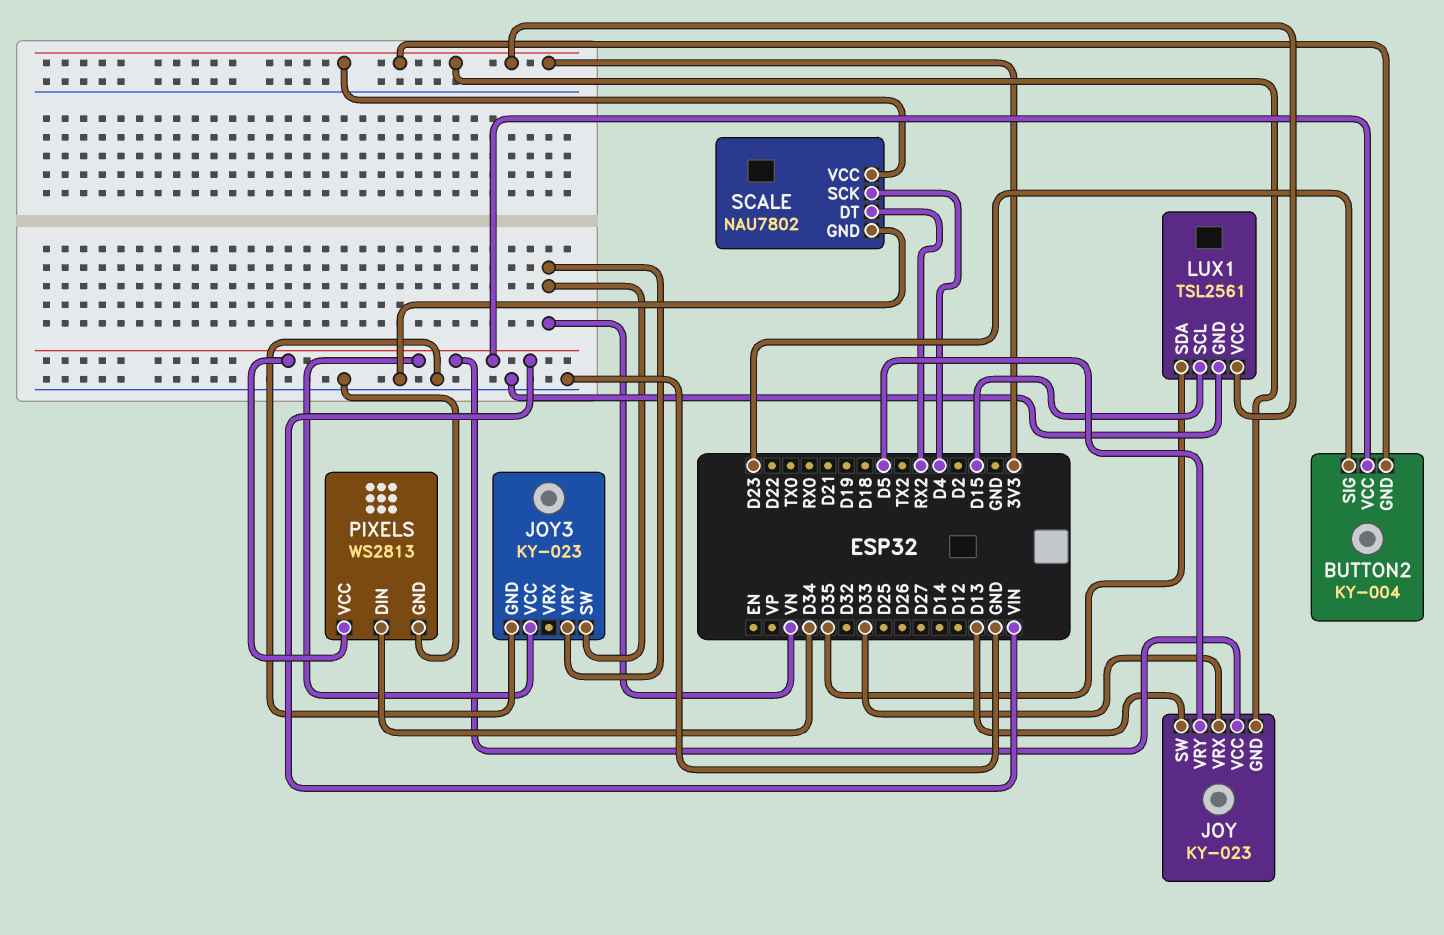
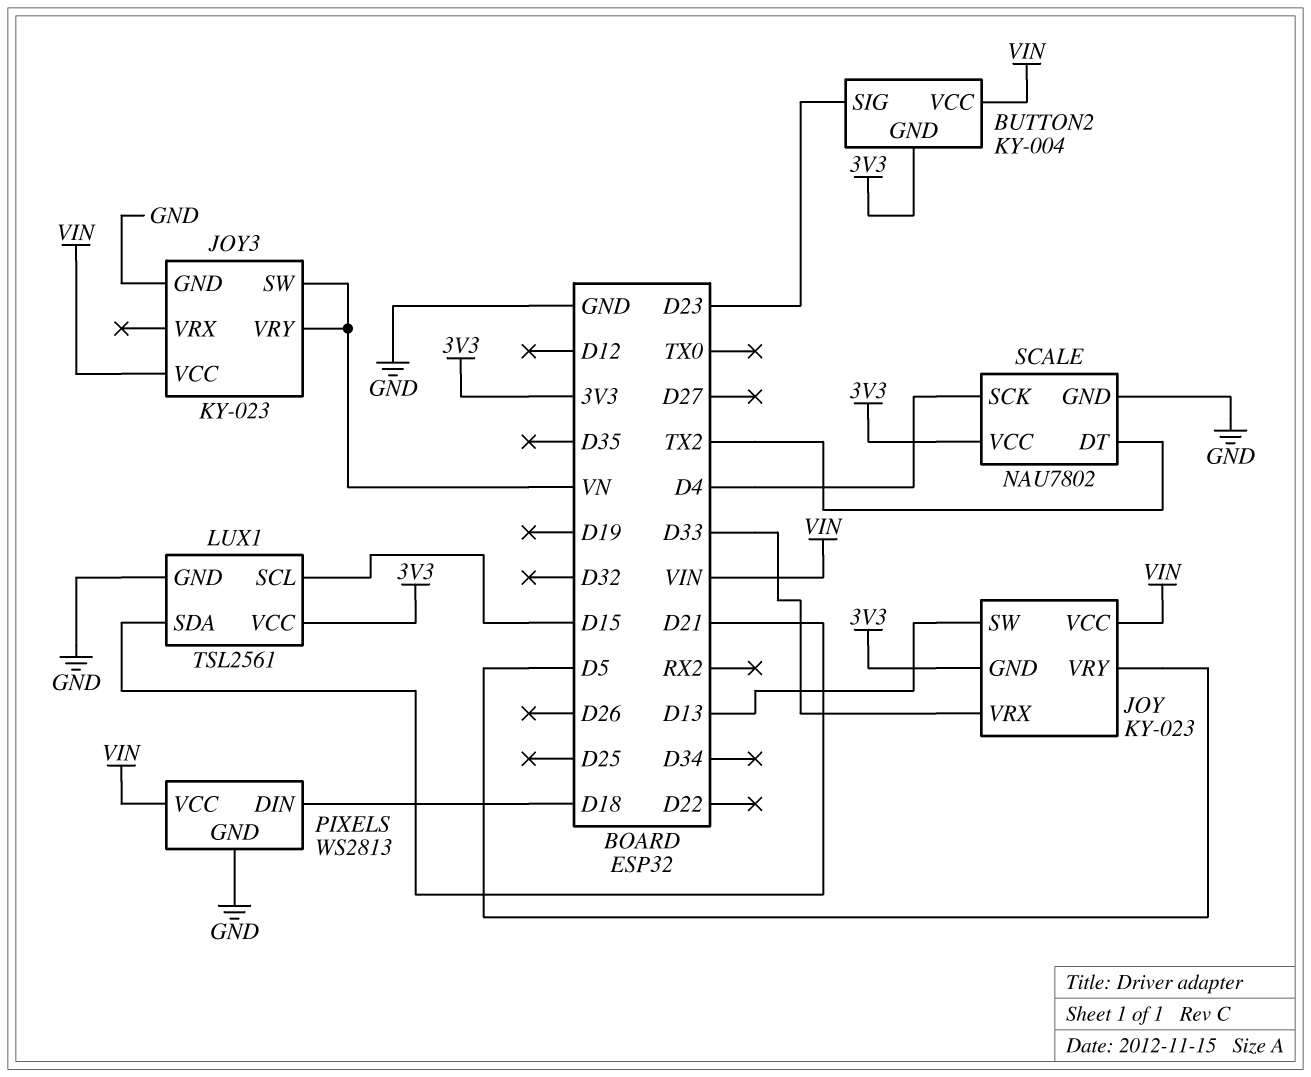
LUX1 pin SDA: D35 -> D21
PIXELS pin DIN: D34 -> D18
SCALE pin DT: RX2 -> TX2

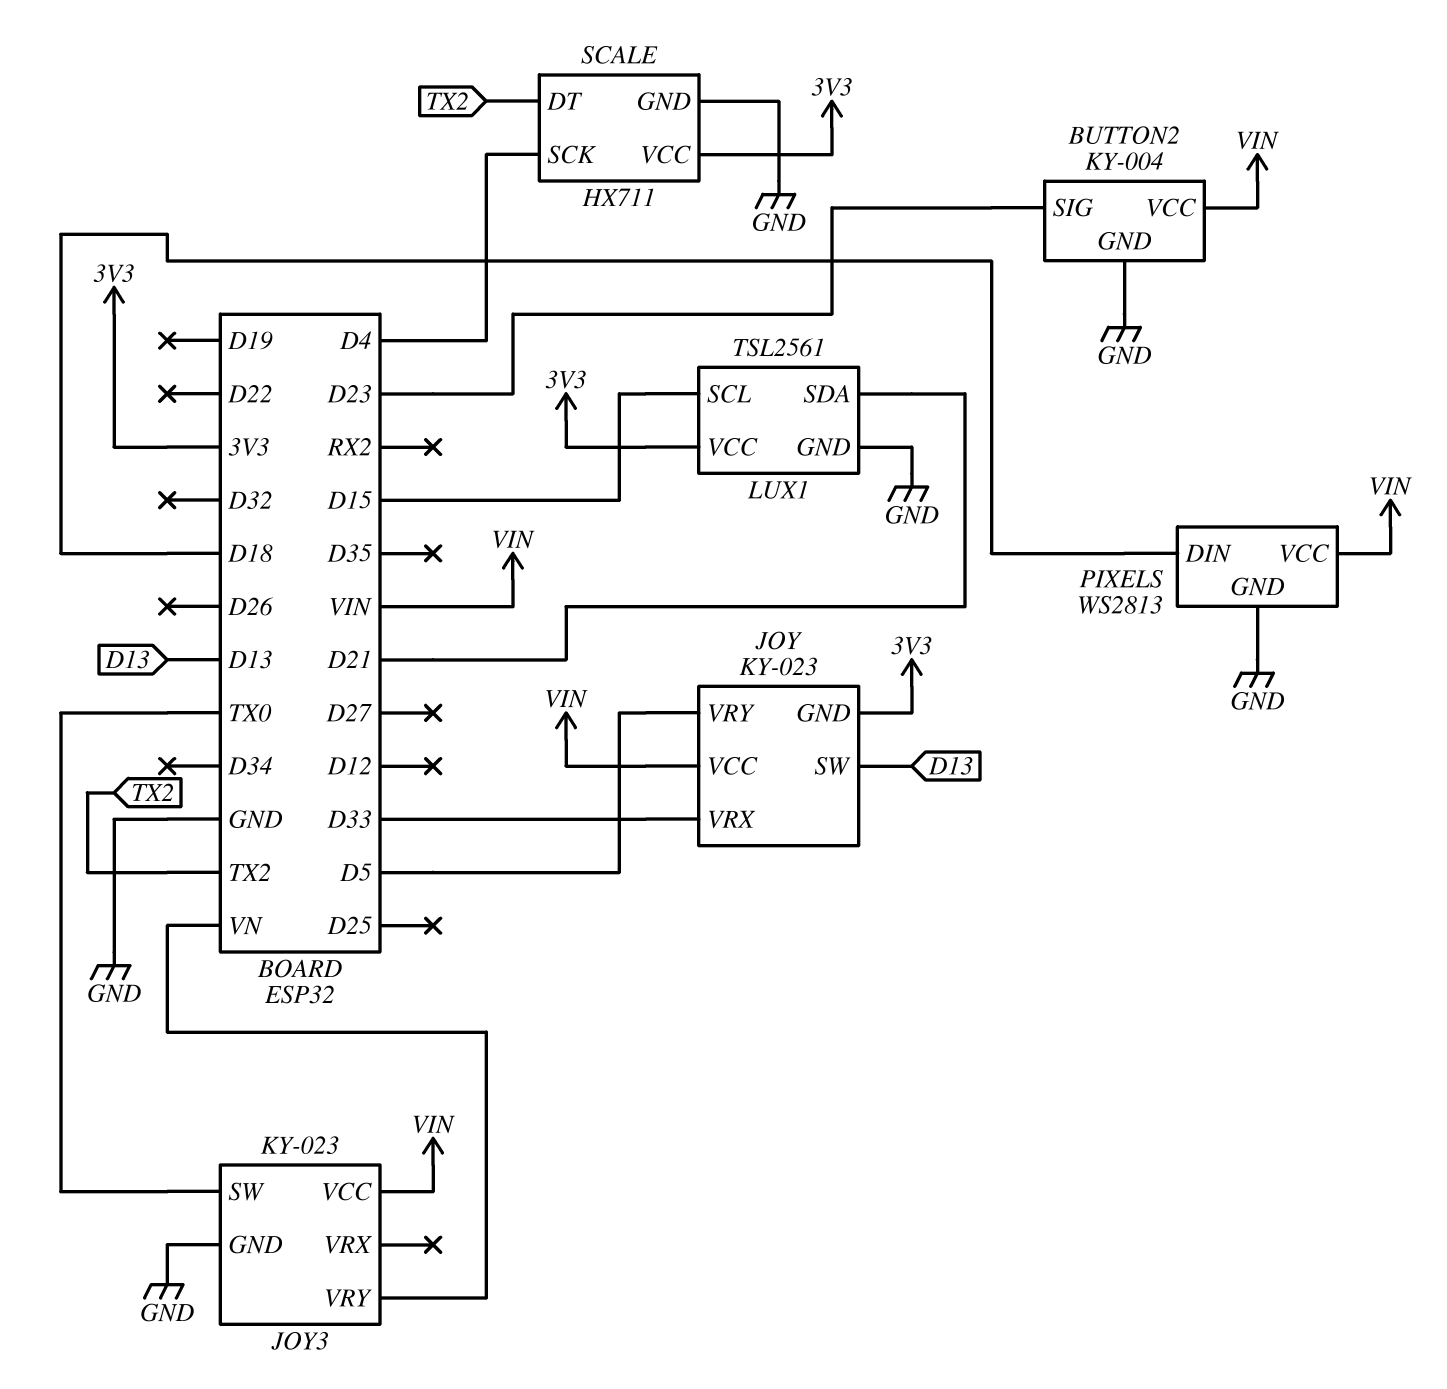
BUTTON2 pin GND: 3V3 -> GND
JOY3 pin SW: VN -> TX0
SCALE: NAU7802 -> HX711

